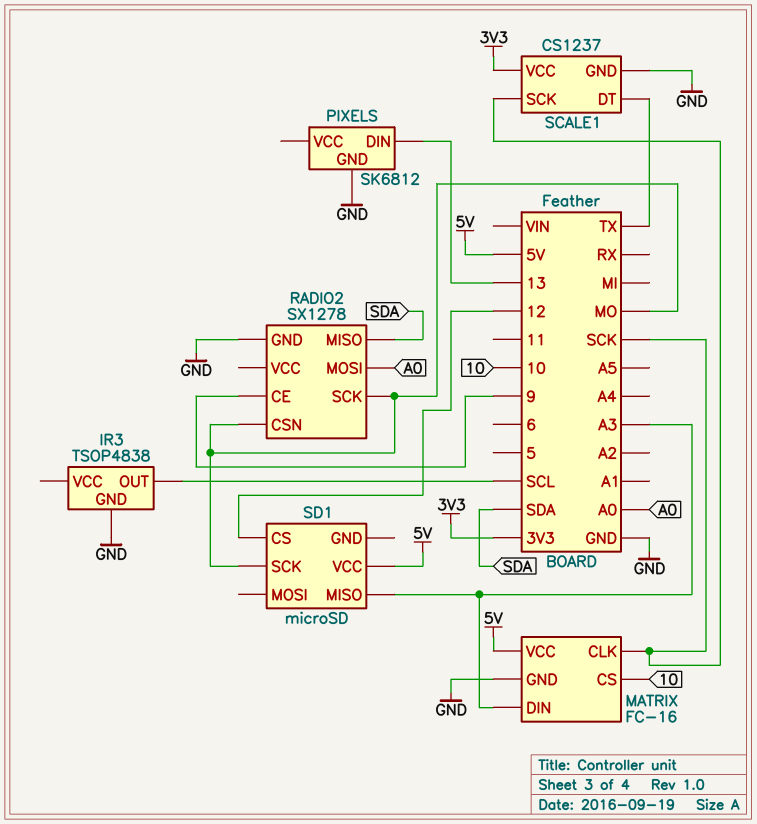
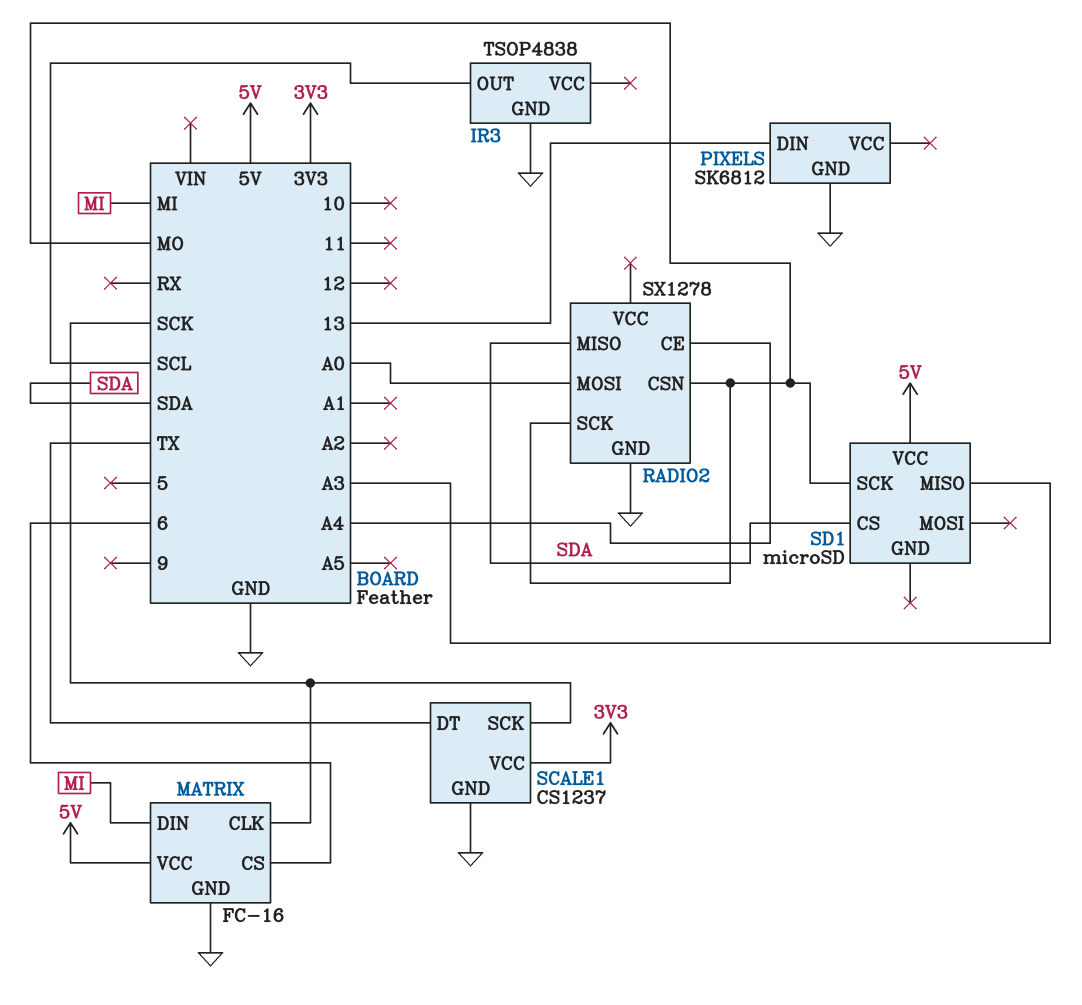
MATRIX pin CS: 10 -> 6
MATRIX pin DIN: A3 -> MI
RADIO2 pin CE: 9 -> A4
SD1 pin CS: 12 -> SDA

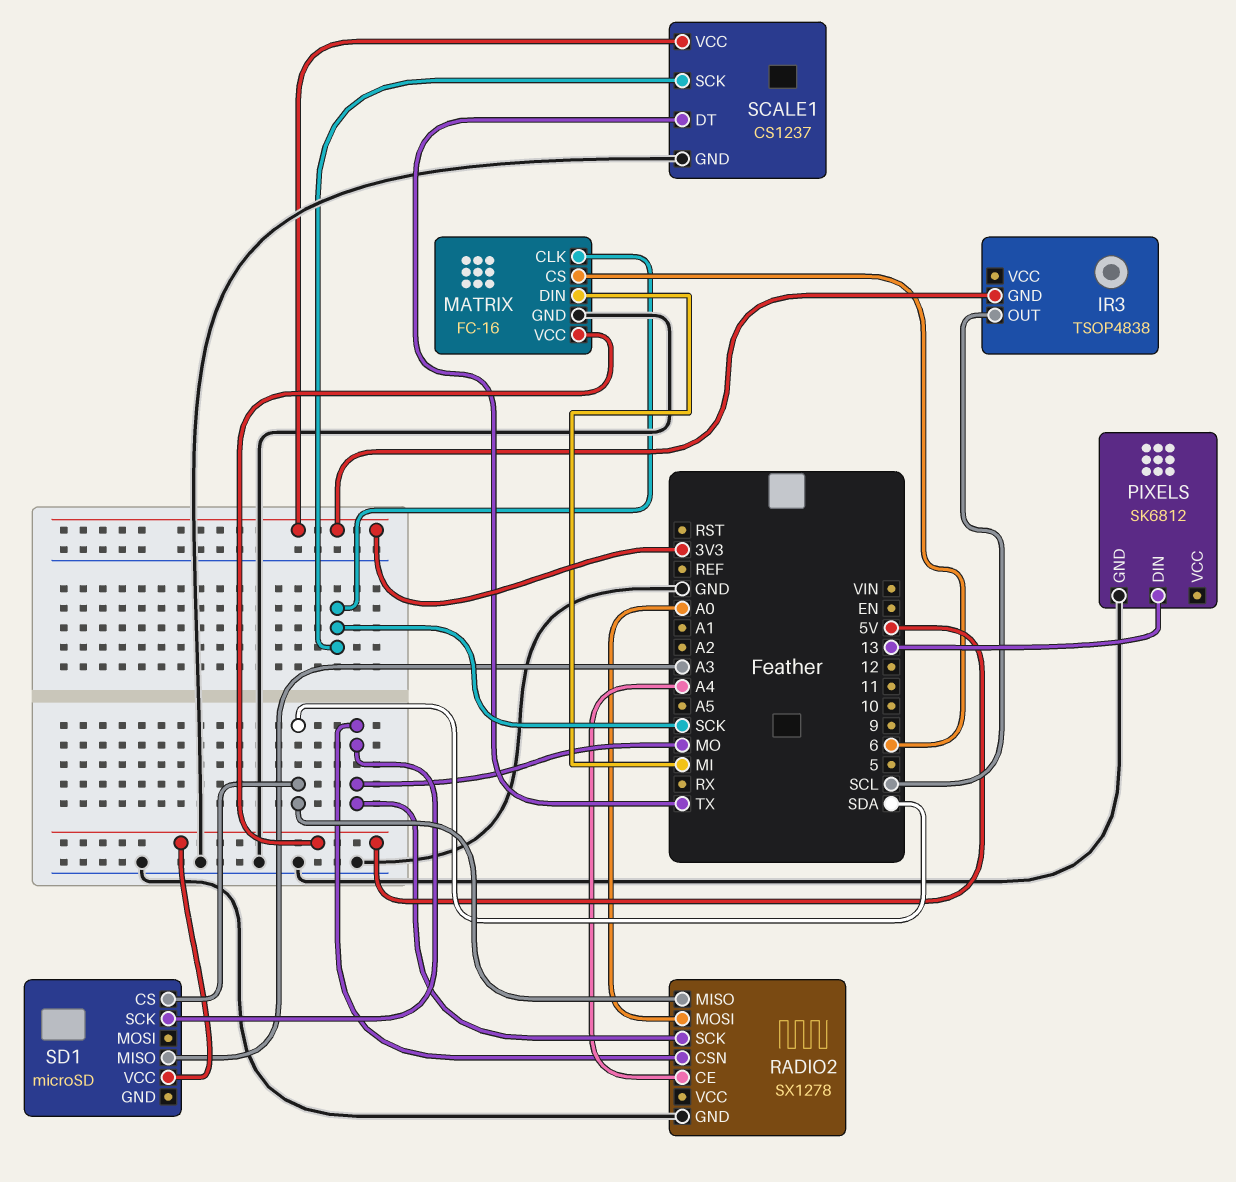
IR3 pin GND: GND -> 3V3

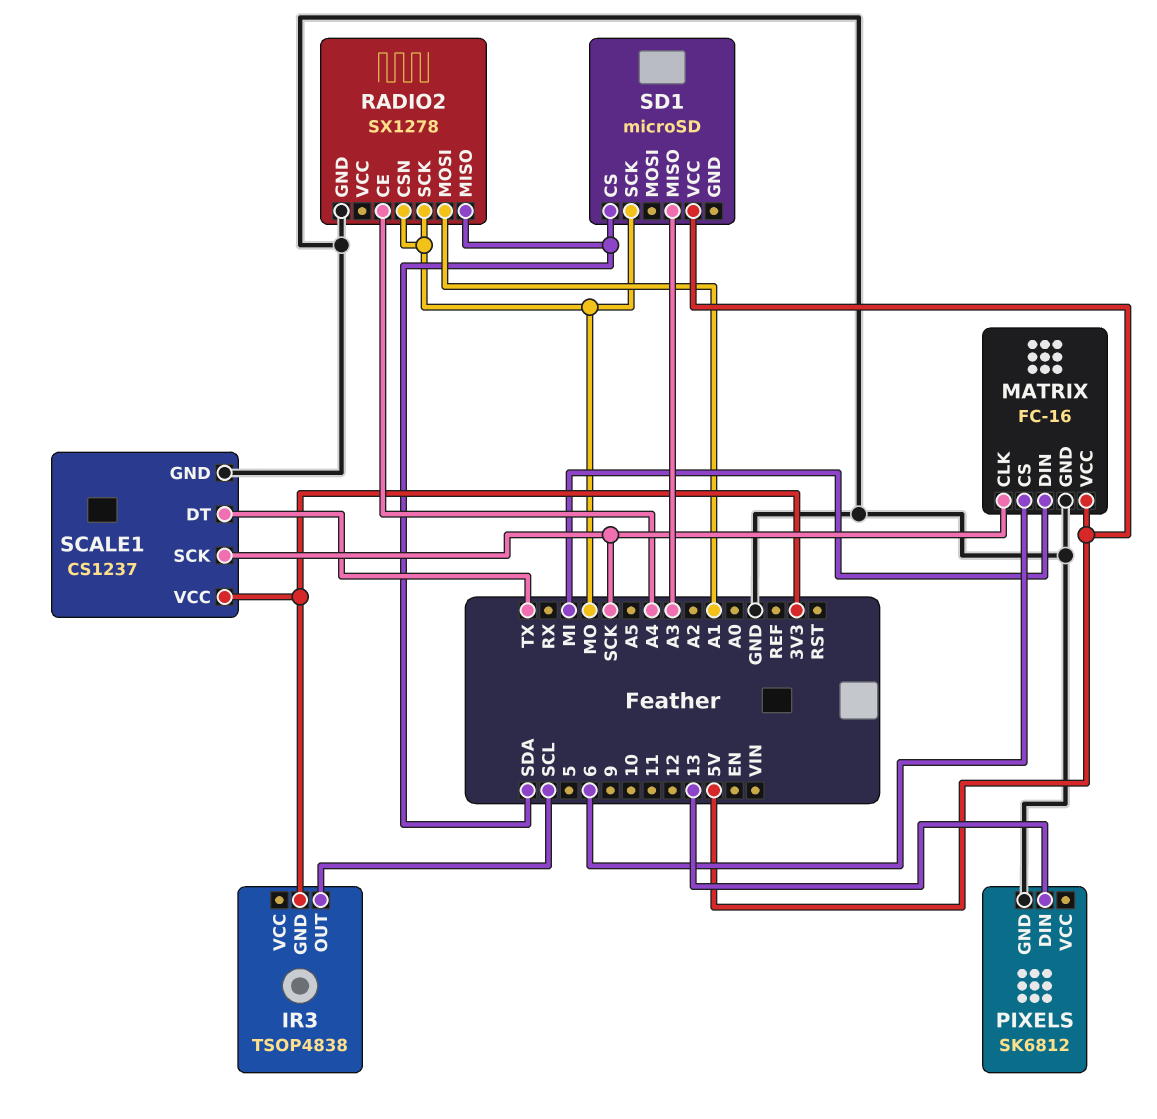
RADIO2 pin MOSI: A0 -> A1

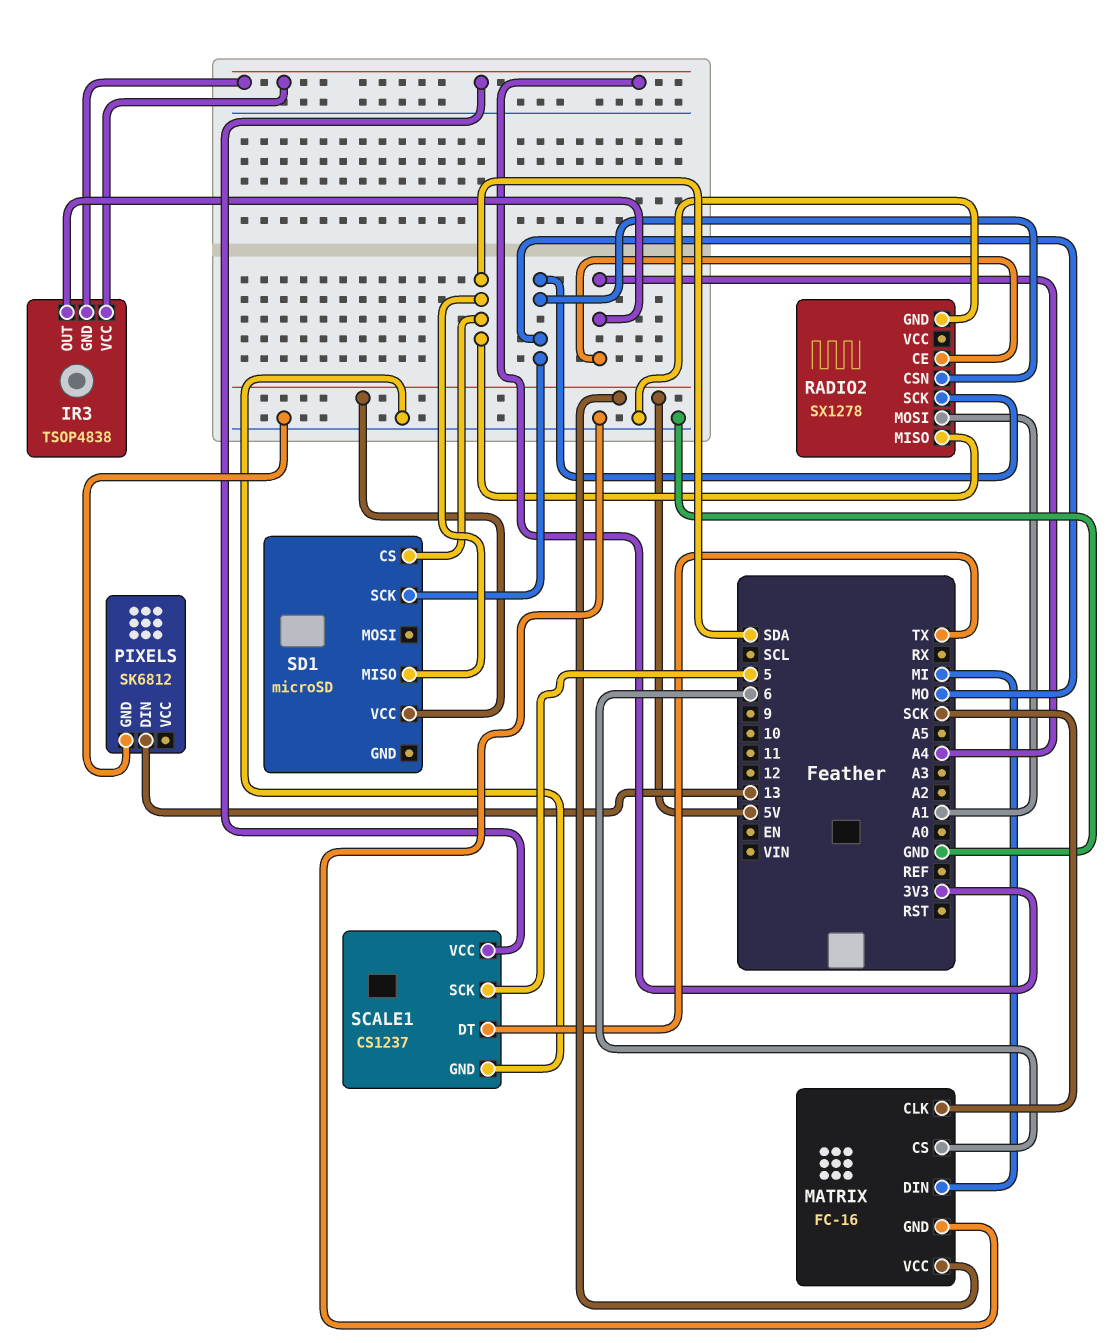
IR3 pin OUT: SCL -> A4
IR3 pin VCC: none -> 3V3
SCALE1 pin SCK: SCK -> 5
SD1 pin MISO: A3 -> SDA

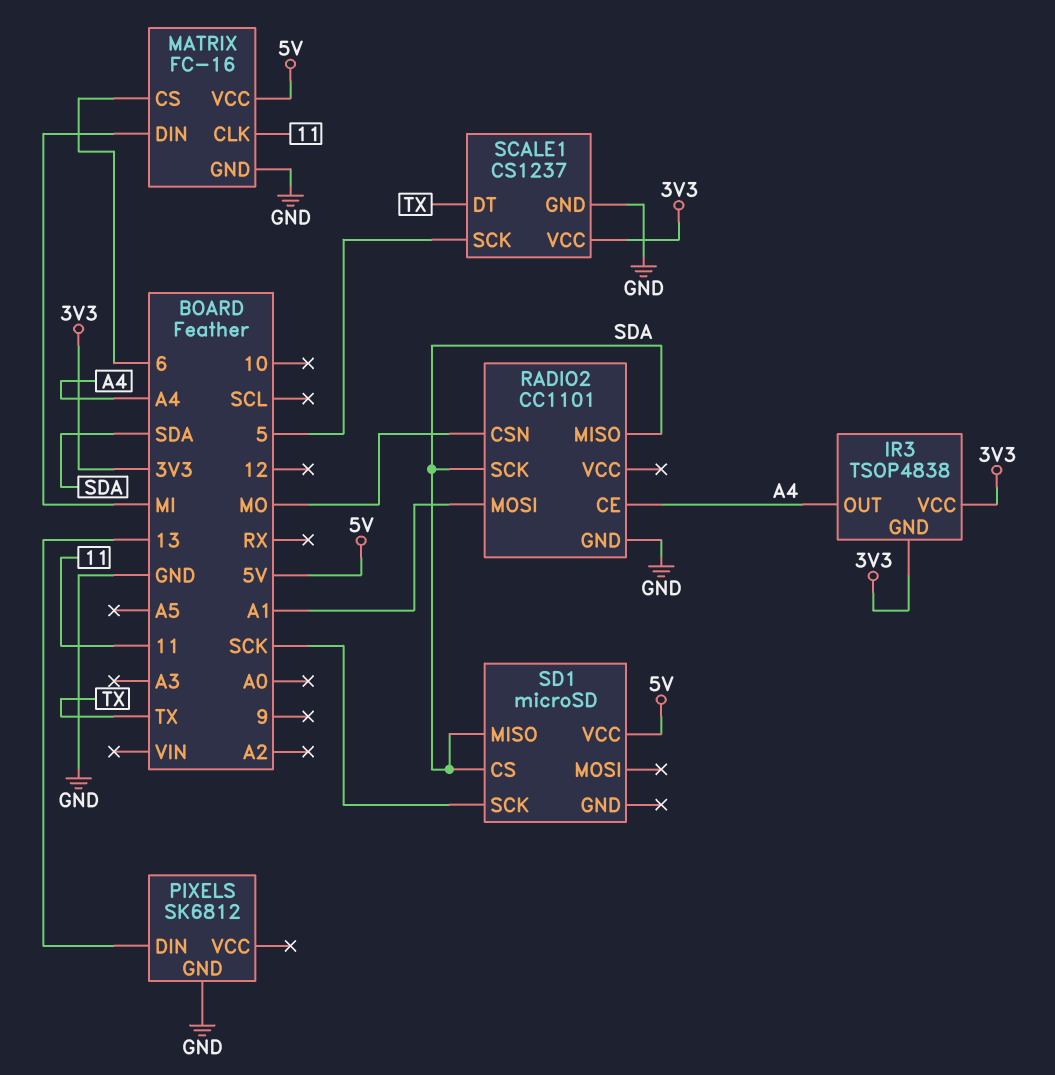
MATRIX pin CLK: SCK -> 11
RADIO2: SX1278 -> CC1101
RADIO2 pin SCK: MO -> SDA
SD1 pin SCK: MO -> SCK

